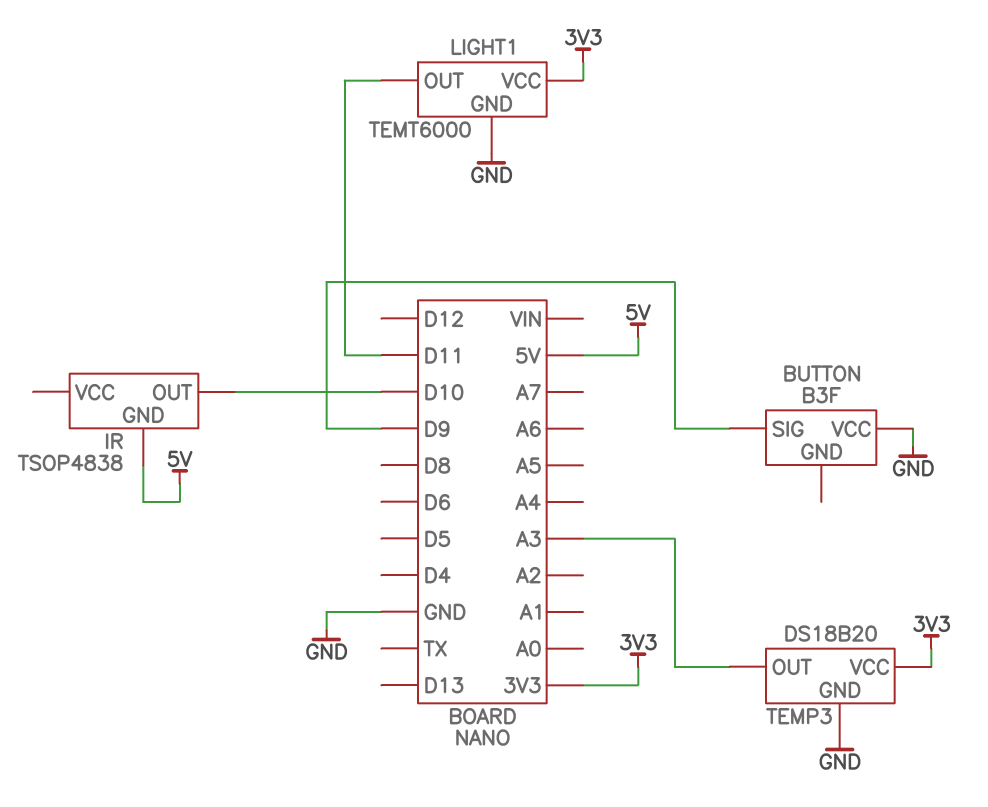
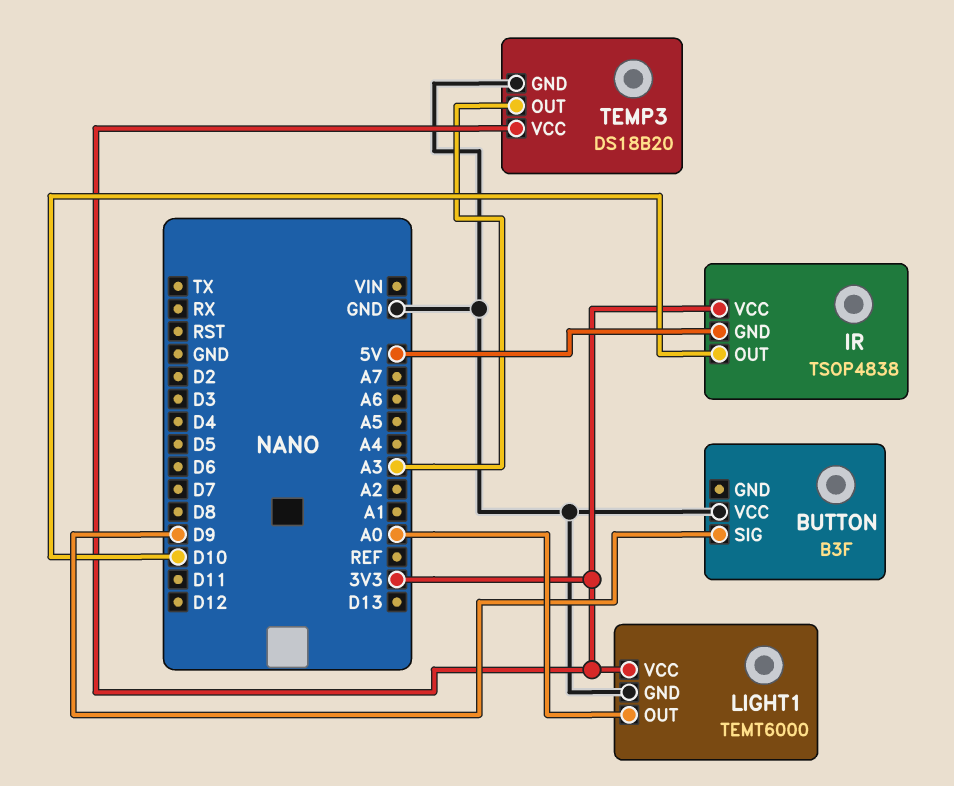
IR pin VCC: none -> 3V3
LIGHT1 pin OUT: D11 -> A0

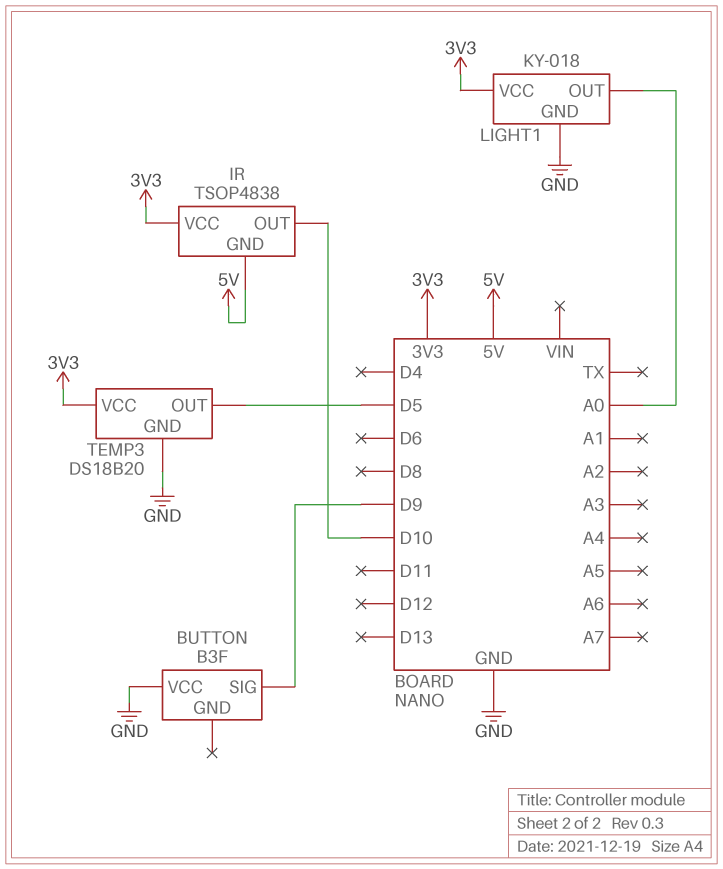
LIGHT1: TEMT6000 -> KY-018
TEMP3 pin OUT: A3 -> D5

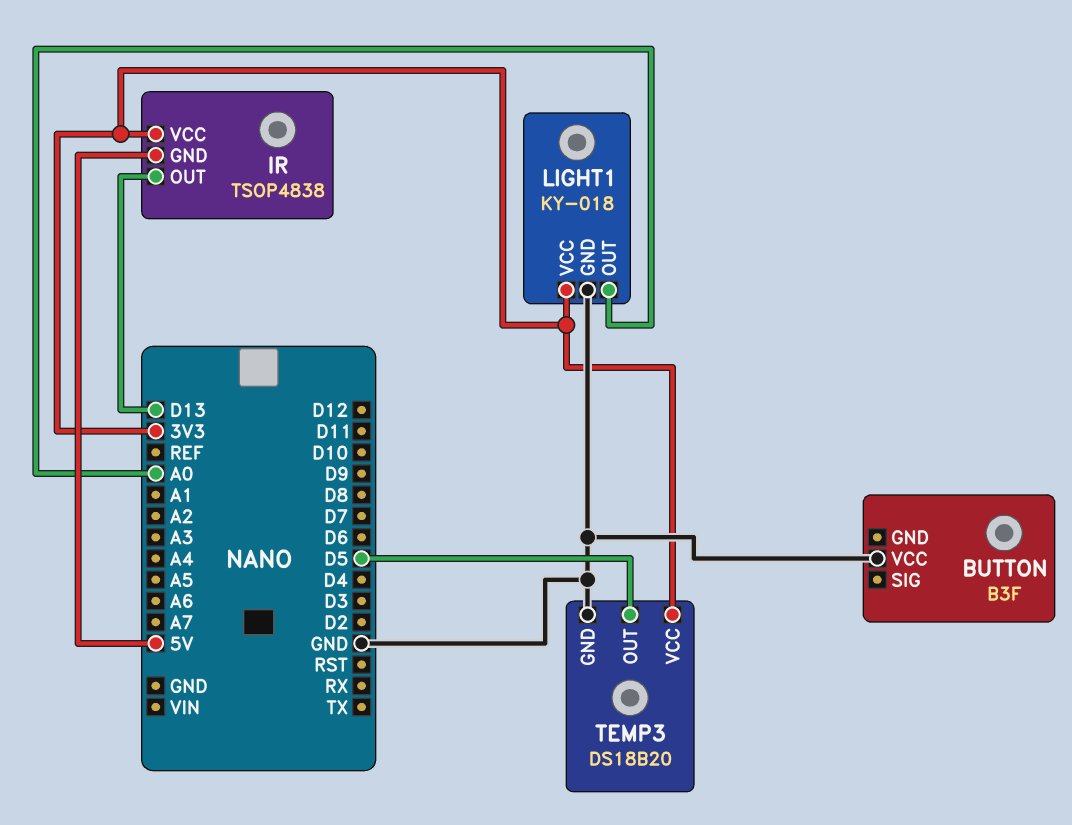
BUTTON pin SIG: D9 -> none
IR pin OUT: D10 -> D13

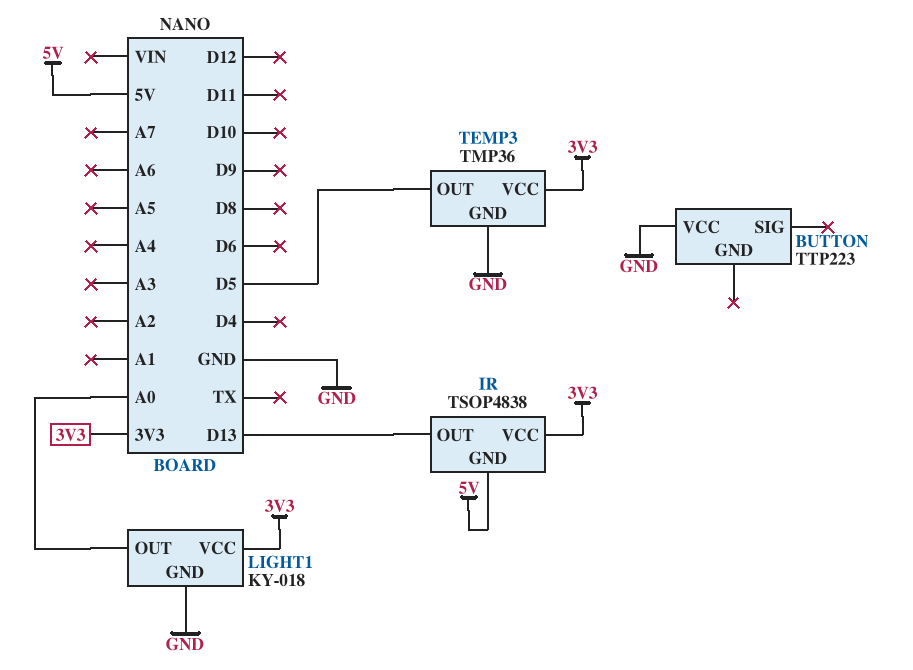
BUTTON: B3F -> TTP223
TEMP3: DS18B20 -> TMP36

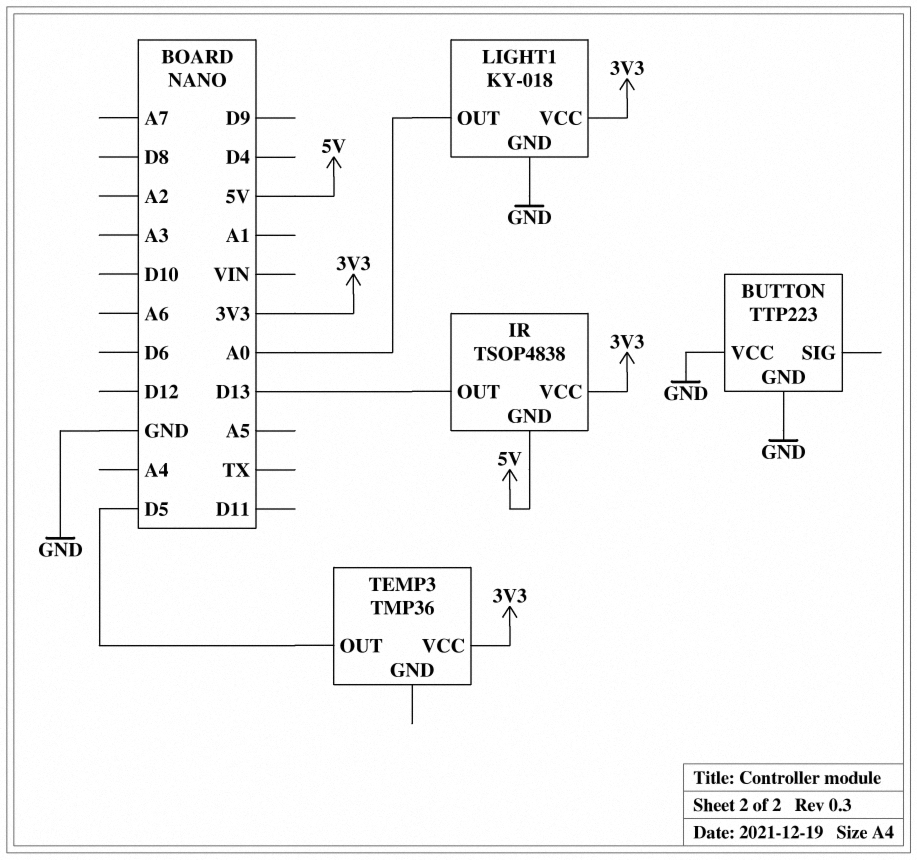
BUTTON pin GND: none -> GND
TEMP3 pin GND: GND -> none

